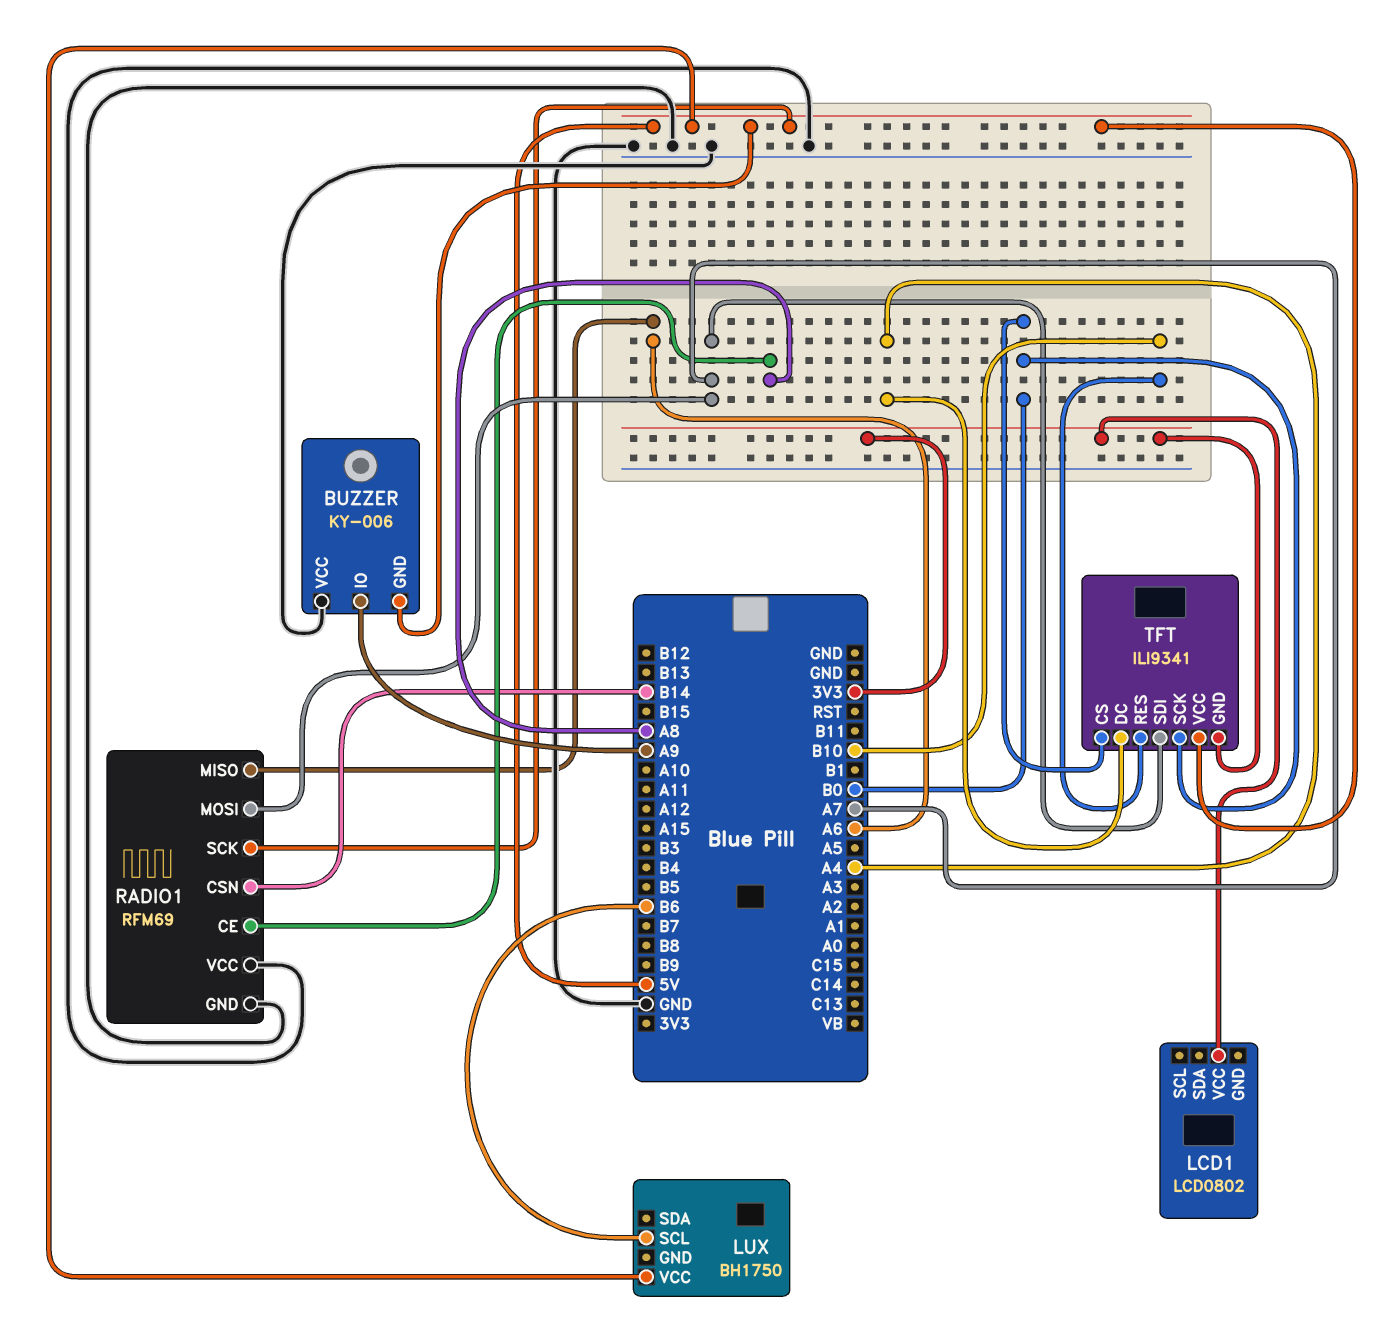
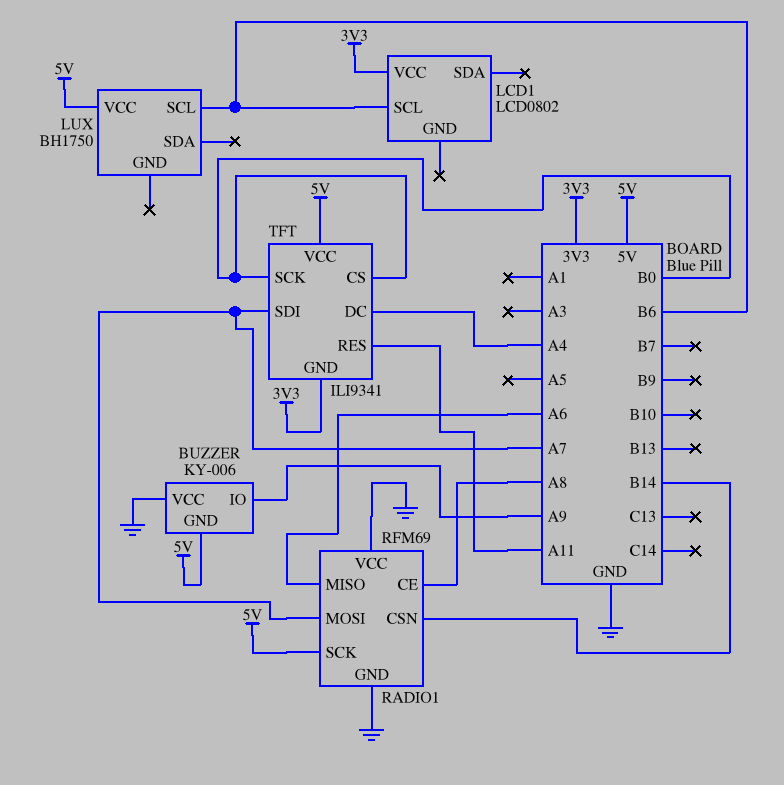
LCD1 pin SCL: none -> B6
TFT pin RES: B10 -> A11

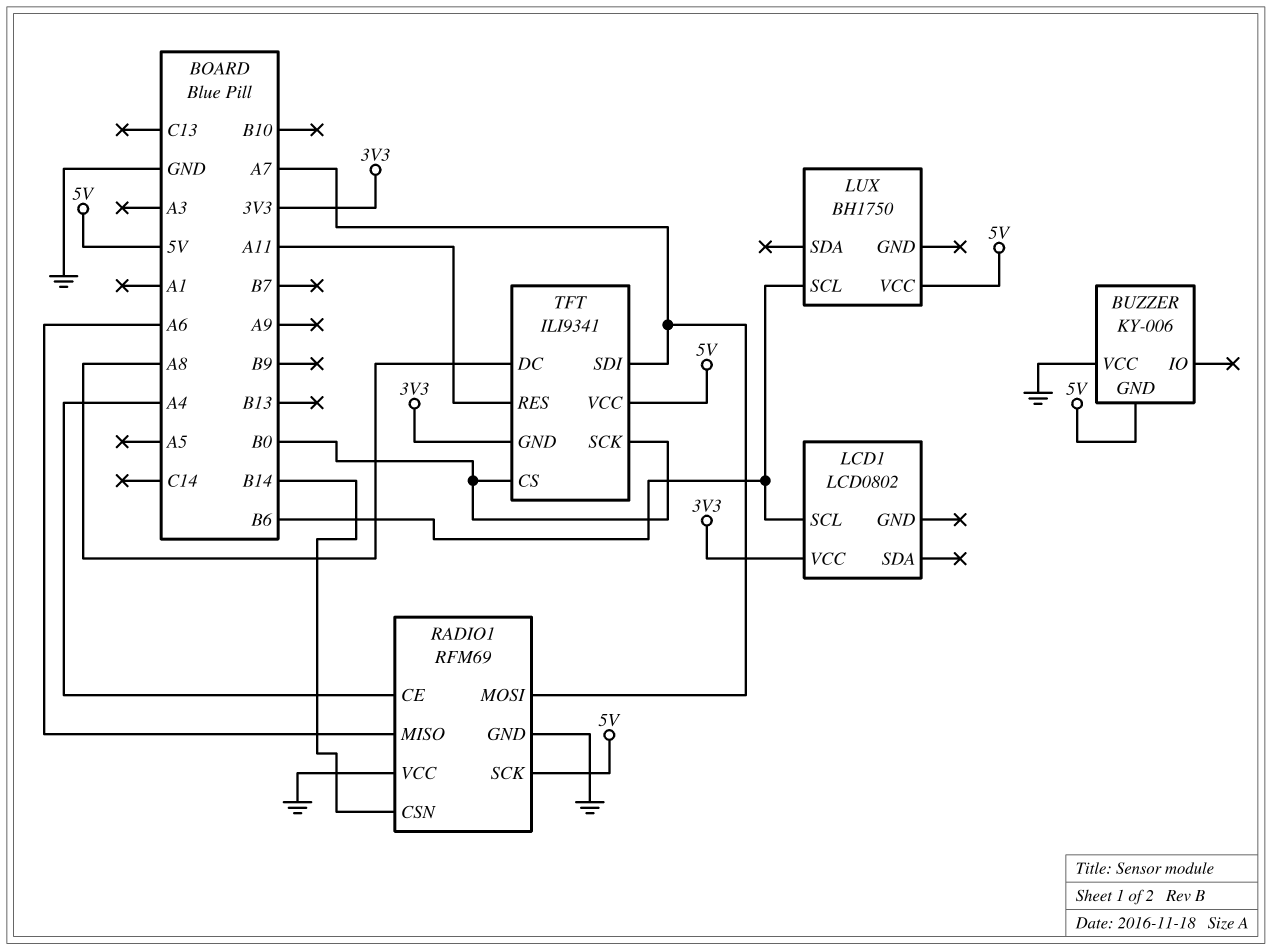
BUZZER pin IO: A9 -> none
RADIO1 pin CE: A8 -> A4
TFT pin DC: A4 -> A8

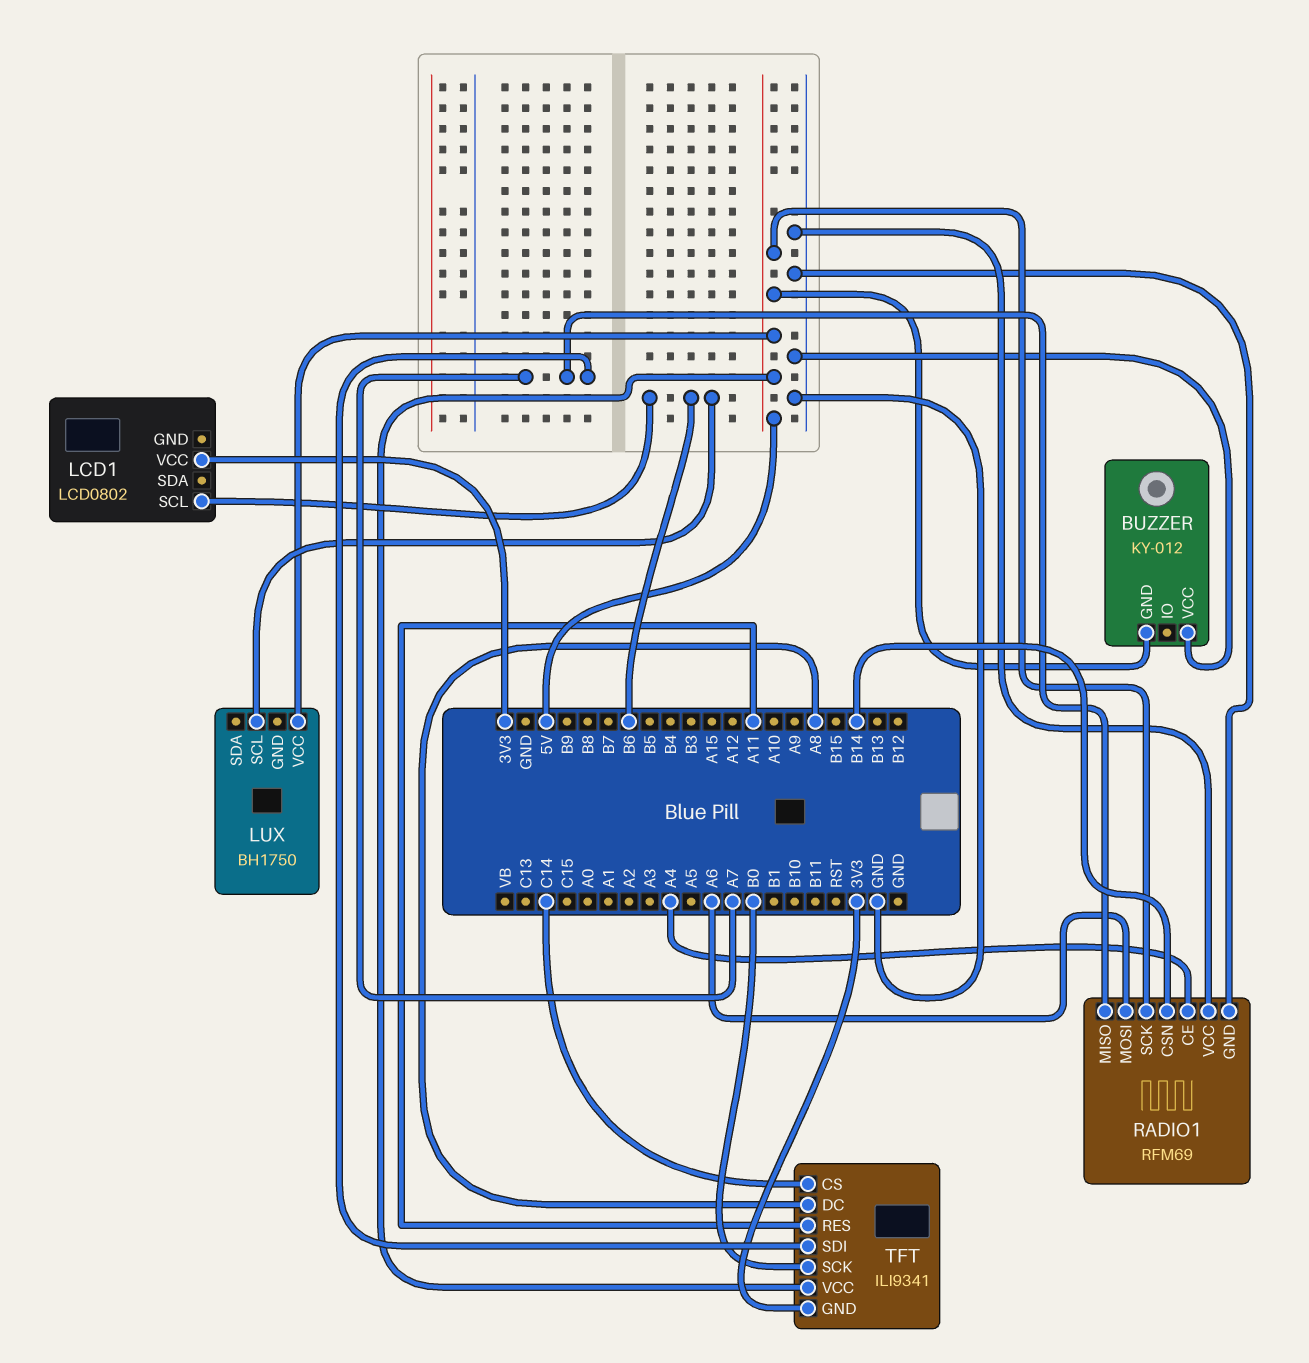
BUZZER: KY-006 -> KY-012
RADIO1 pin MISO: A6 -> A7
RADIO1 pin MOSI: A7 -> A6
TFT pin CS: B0 -> C14

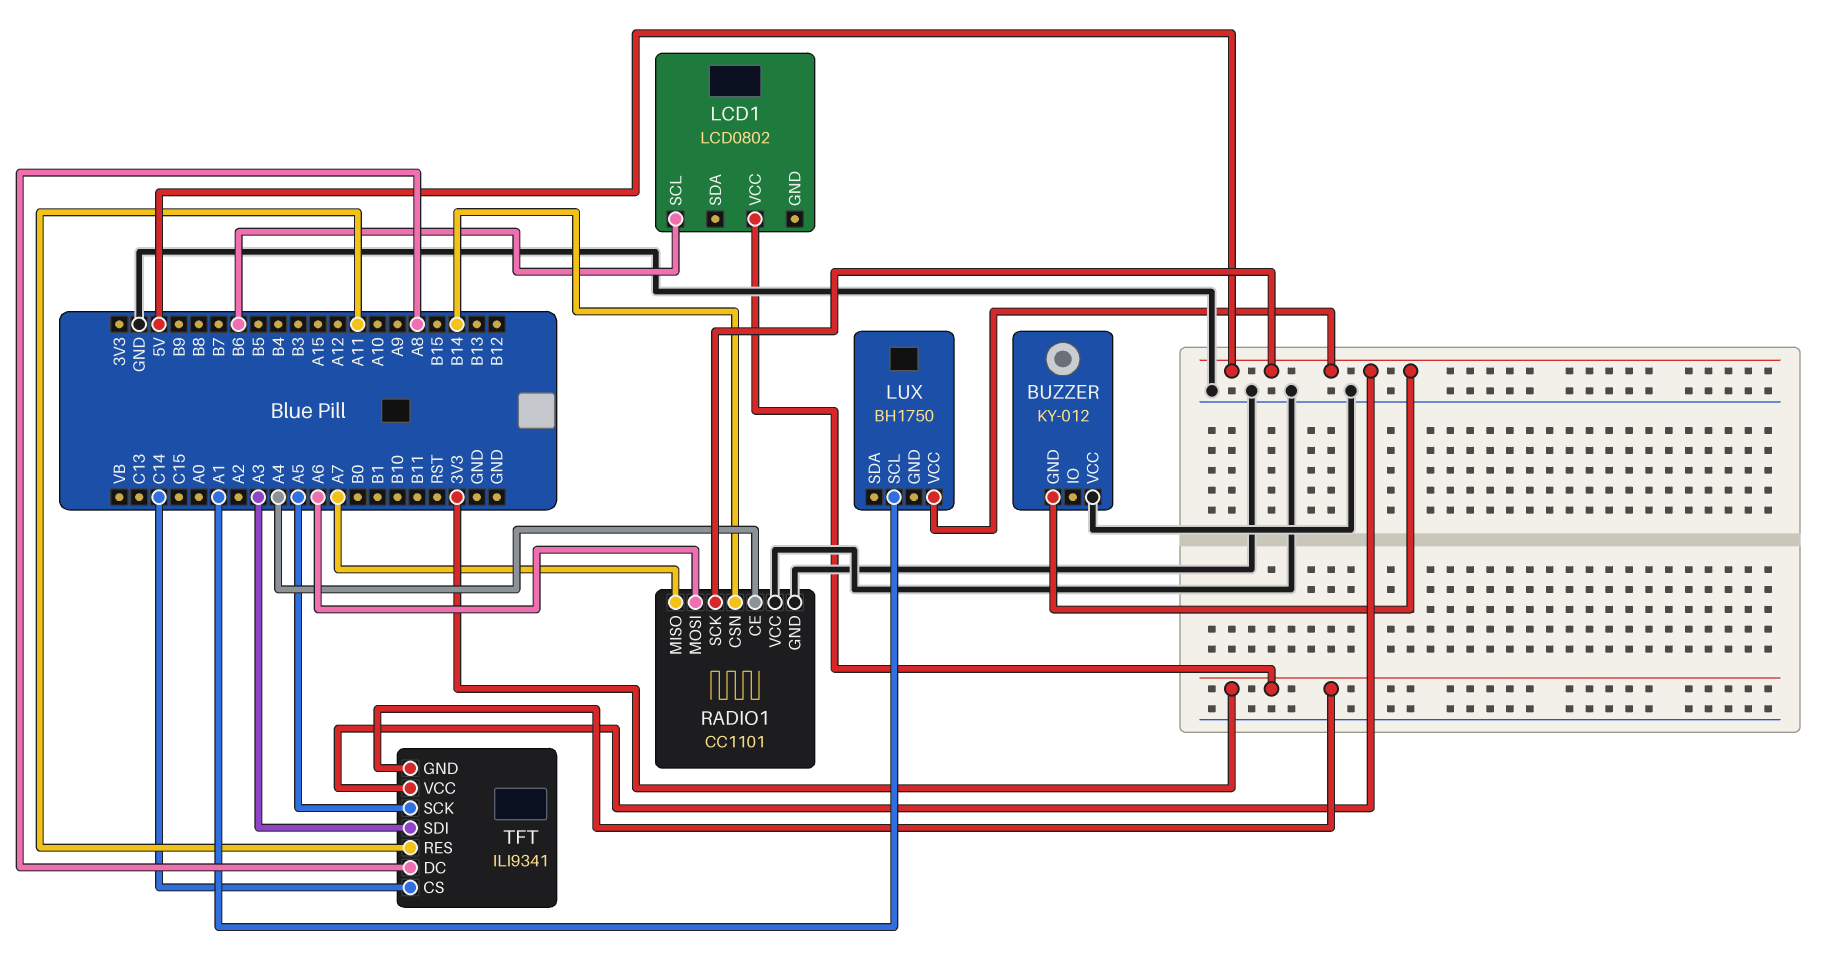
LUX pin SCL: B6 -> A1
RADIO1: RFM69 -> CC1101
TFT pin SCK: B0 -> A5
TFT pin SDI: A7 -> A3

